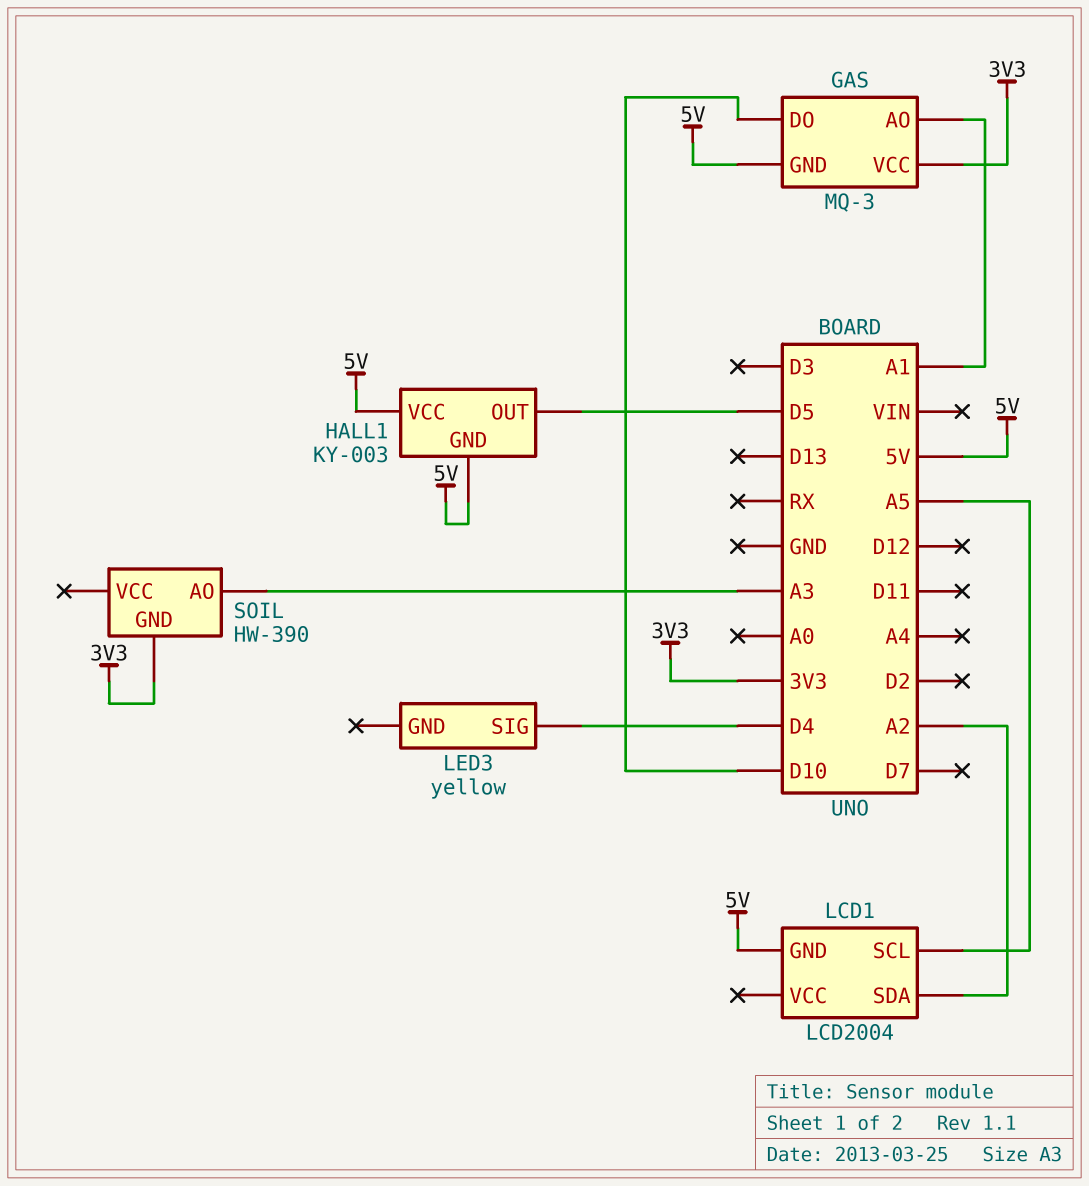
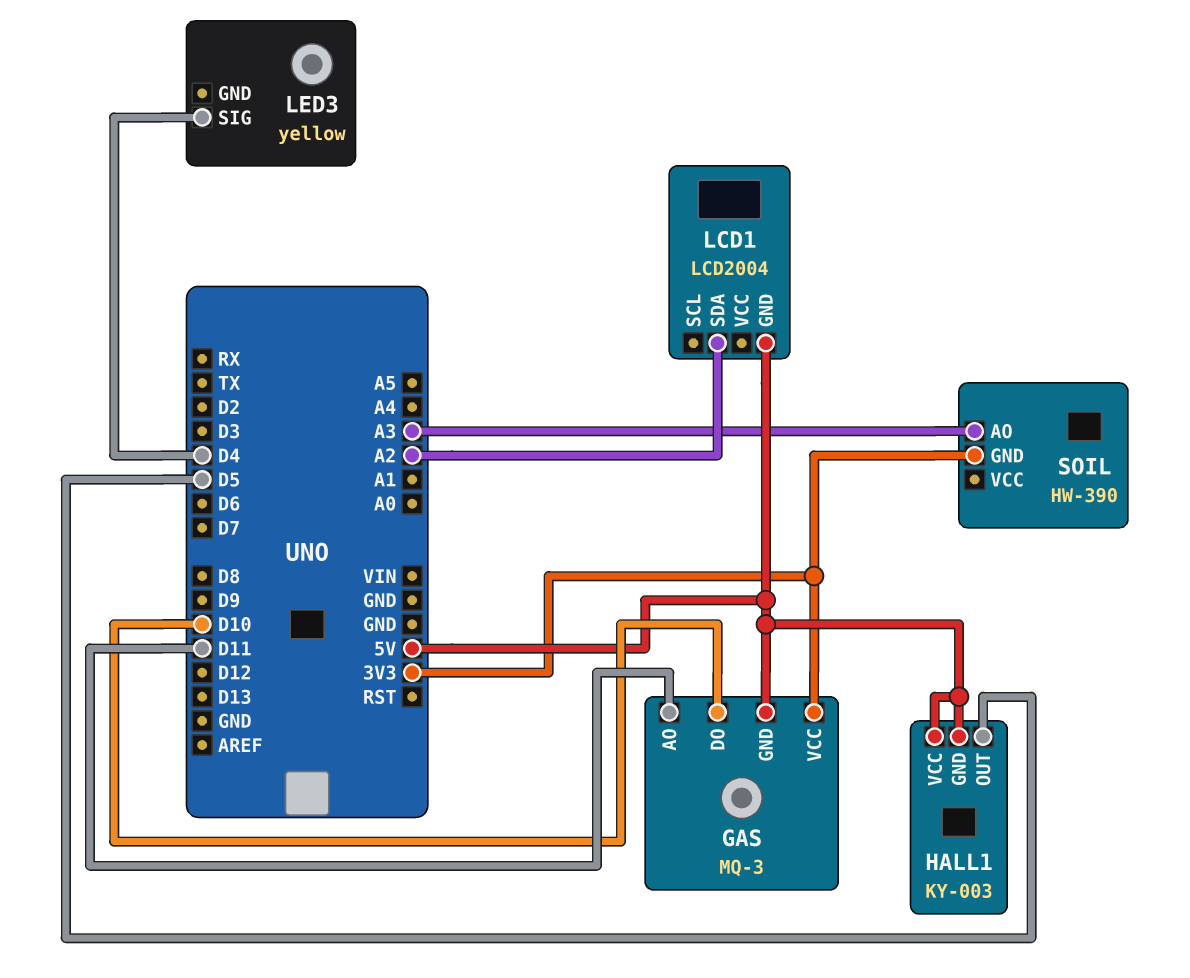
GAS pin AO: A1 -> D11
LCD1 pin SCL: A5 -> none

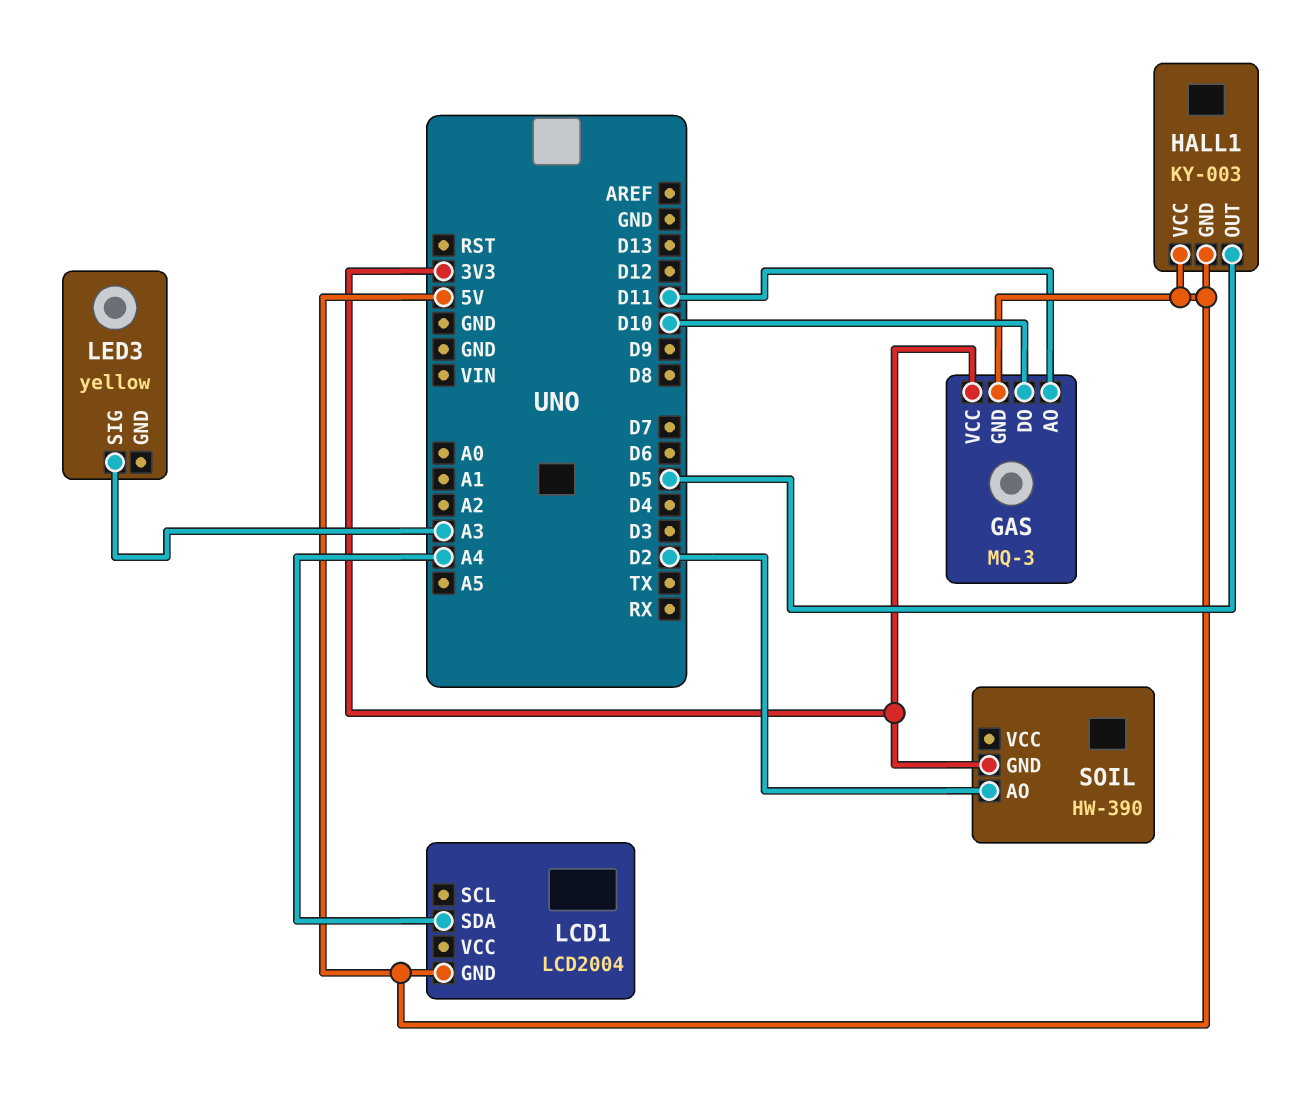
LCD1 pin SDA: A2 -> A4
LED3 pin SIG: D4 -> A3
SOIL pin AO: A3 -> D2

